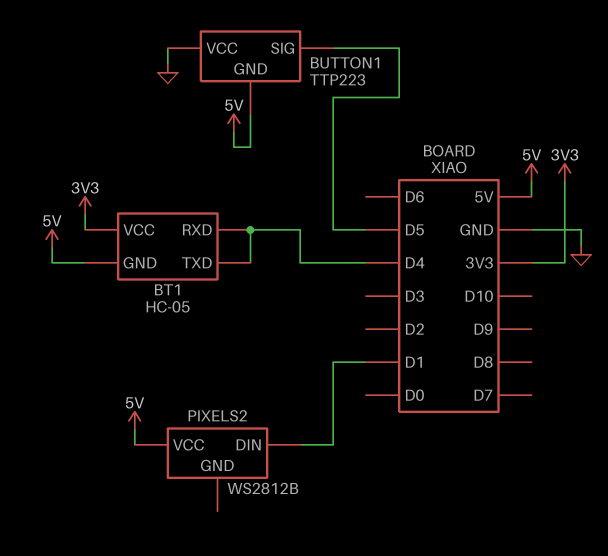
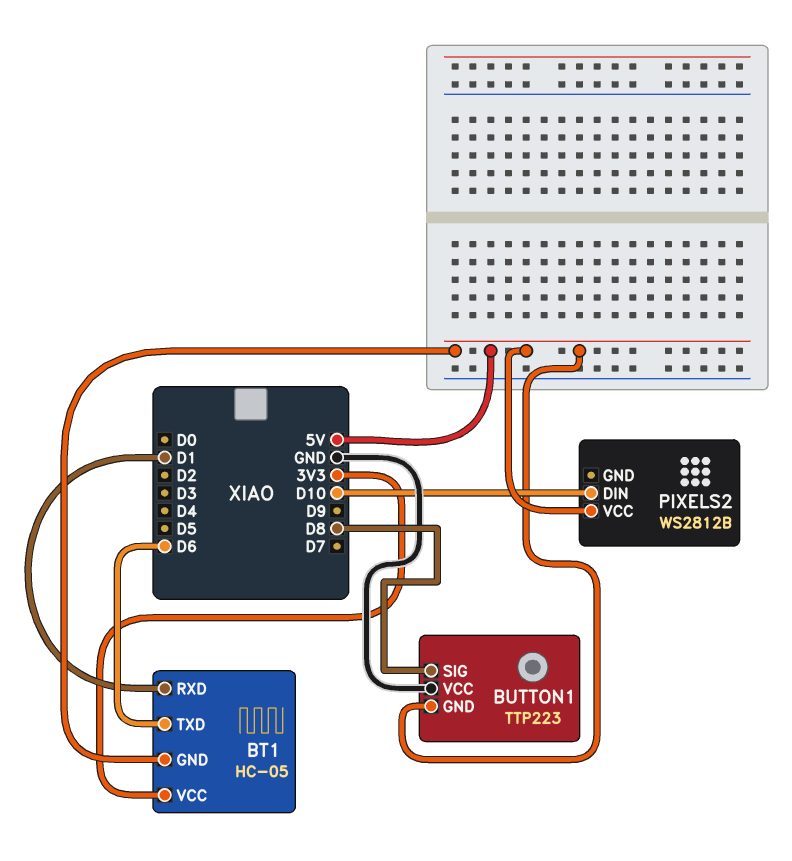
BT1 pin RXD: D4 -> D1
BT1 pin TXD: D4 -> D6
BUTTON1 pin SIG: D5 -> D8
PIXELS2 pin DIN: D1 -> D10

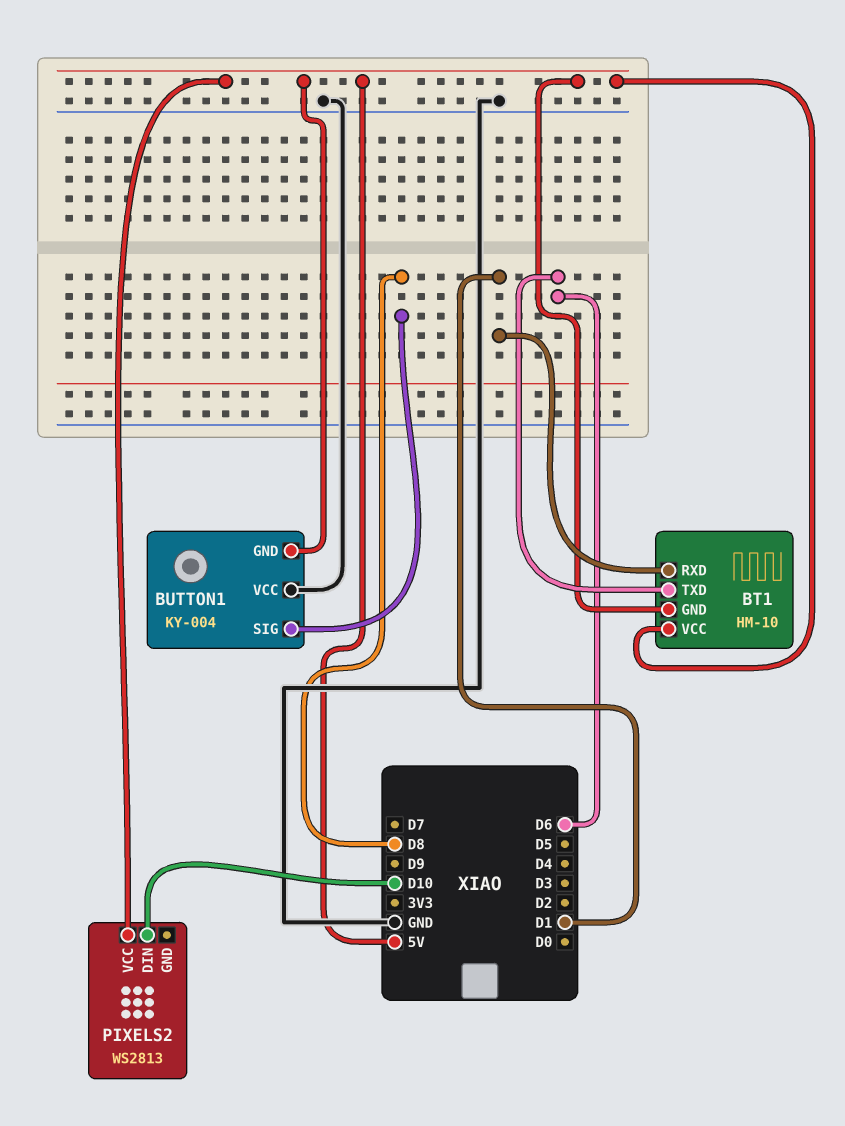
BT1: HC-05 -> HM-10
BT1 pin VCC: 3V3 -> 5V
BUTTON1: TTP223 -> KY-004
PIXELS2: WS2812B -> WS2813

